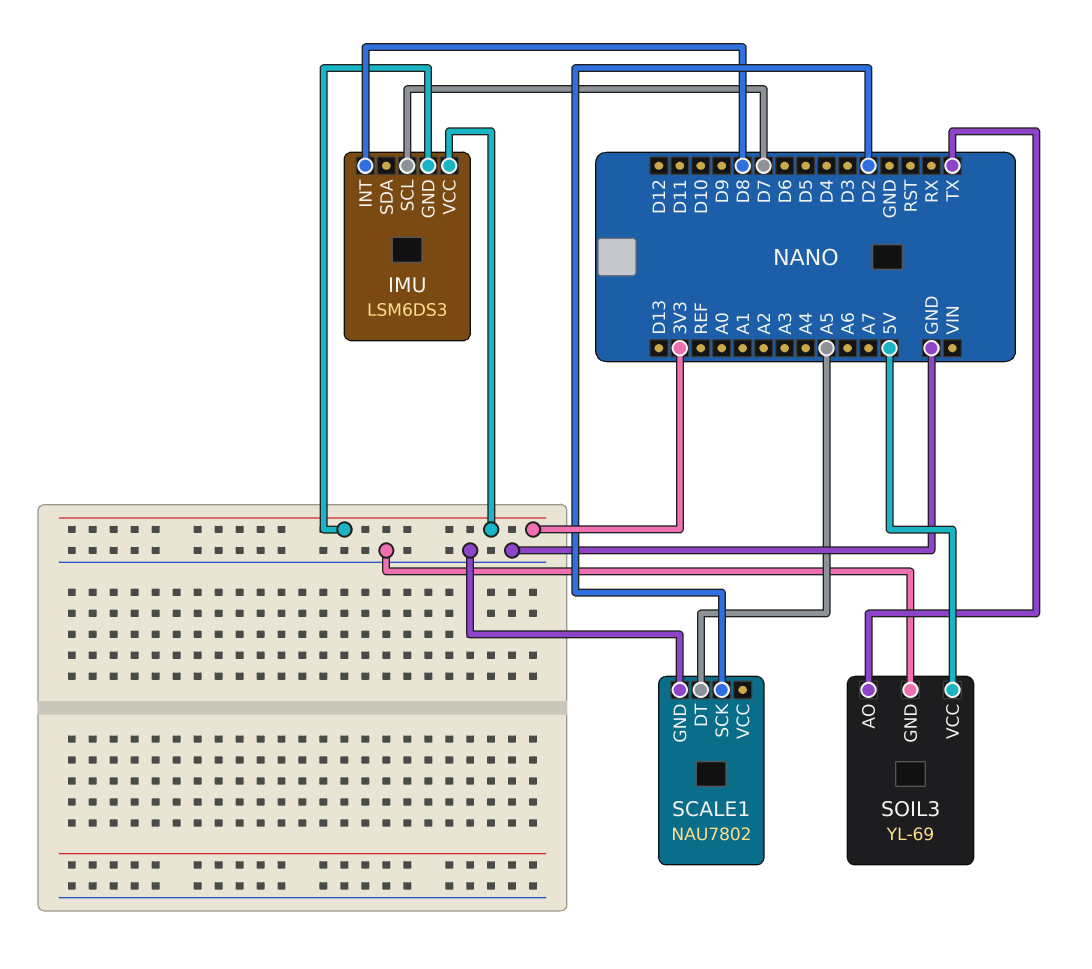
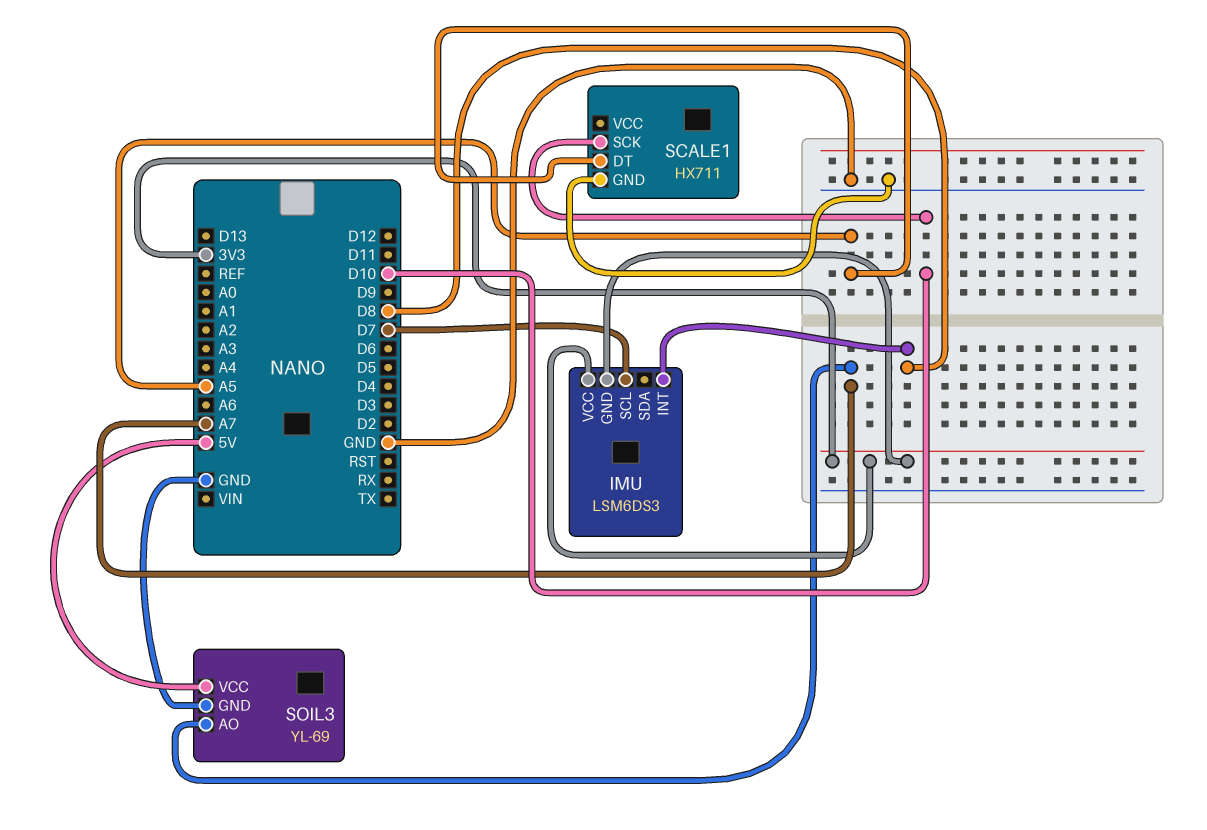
SCALE1: NAU7802 -> HX711
SCALE1 pin SCK: D2 -> D10
SOIL3 pin AO: TX -> A7

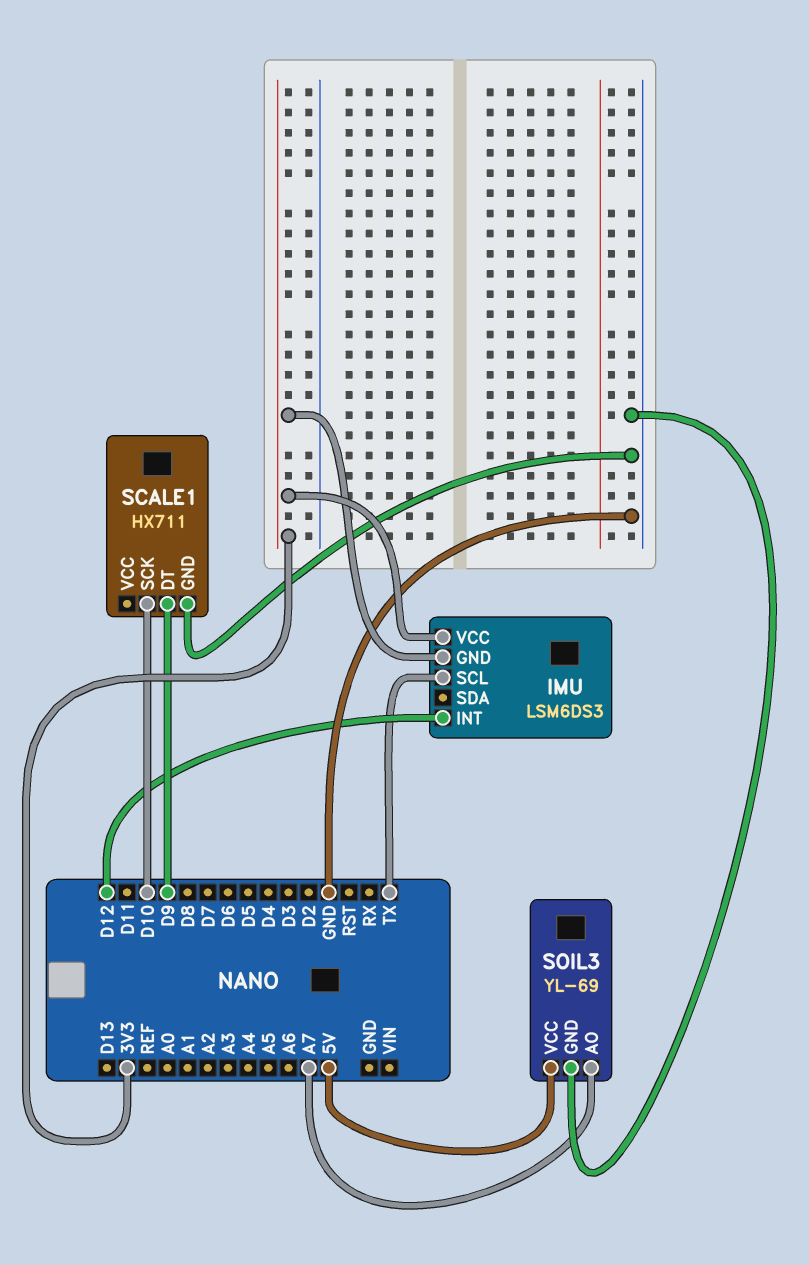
IMU pin INT: D8 -> D12
IMU pin SCL: D7 -> TX
SCALE1 pin DT: A5 -> D9

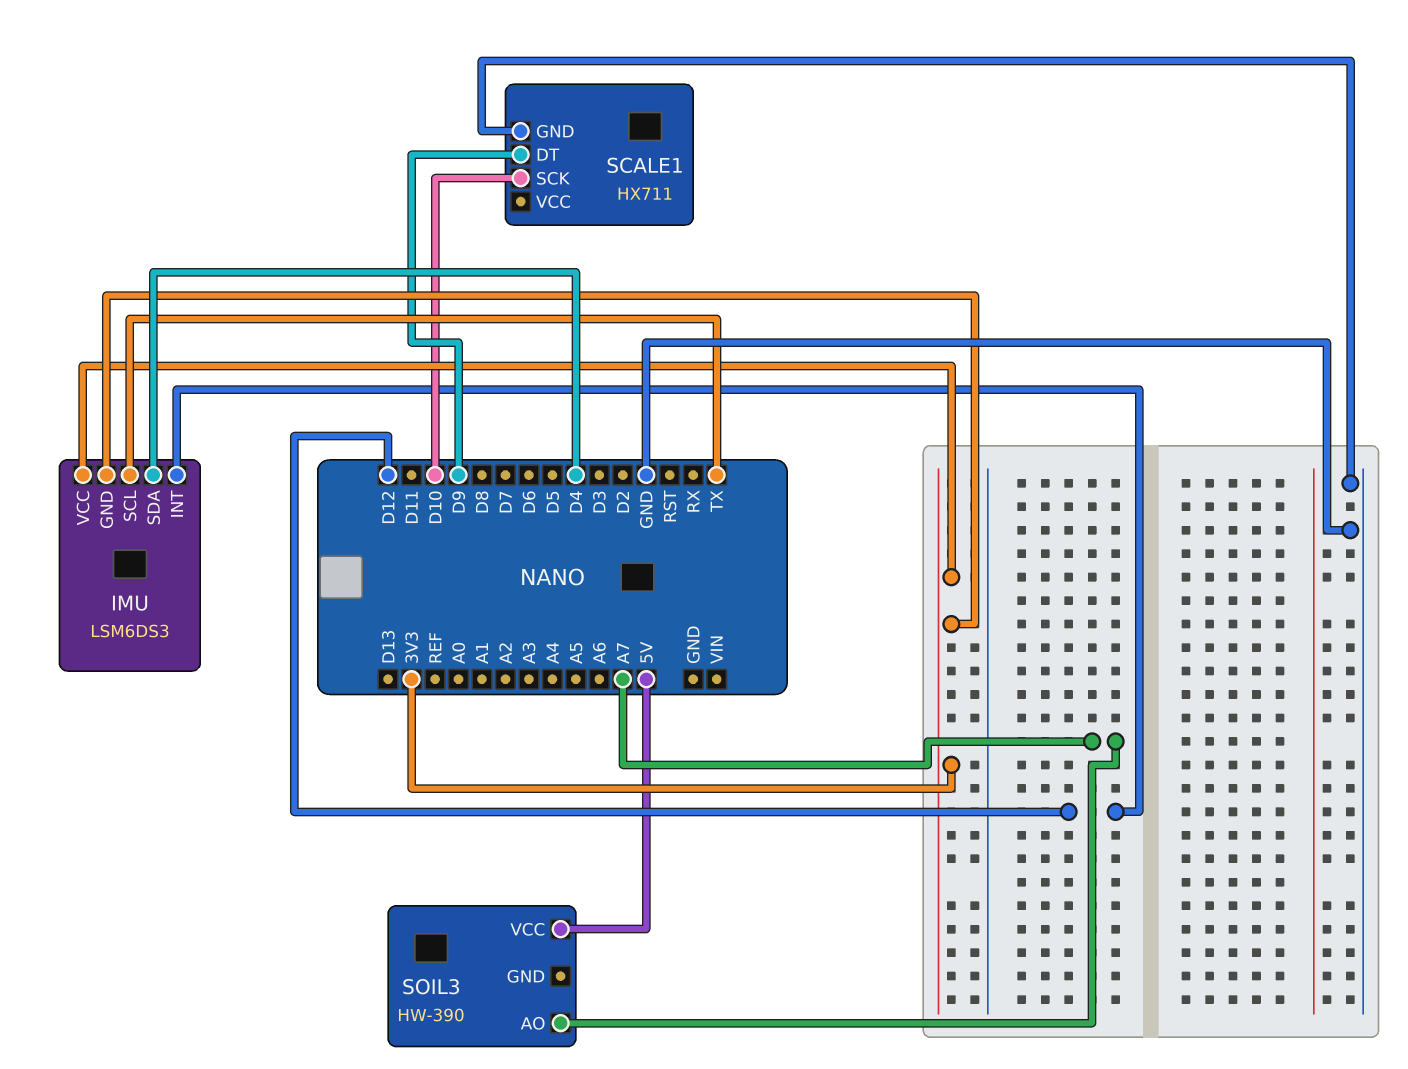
IMU pin SDA: none -> D4
SOIL3: YL-69 -> HW-390
SOIL3 pin GND: GND -> none

